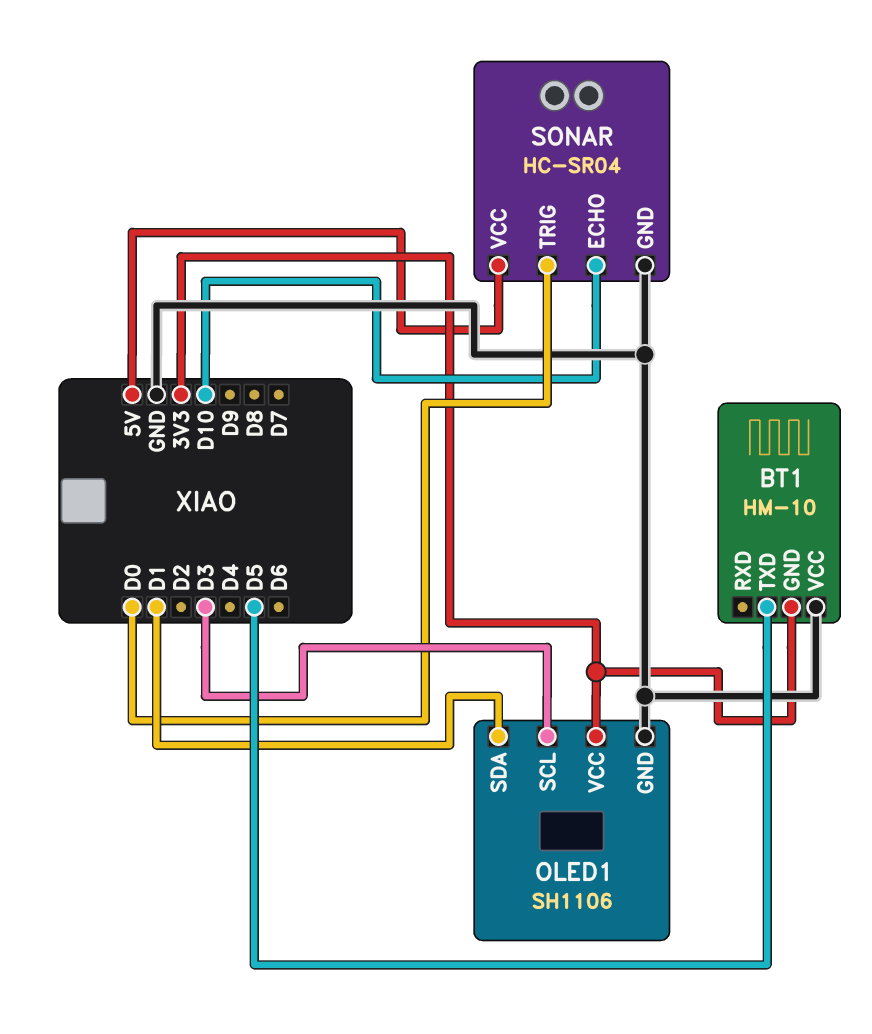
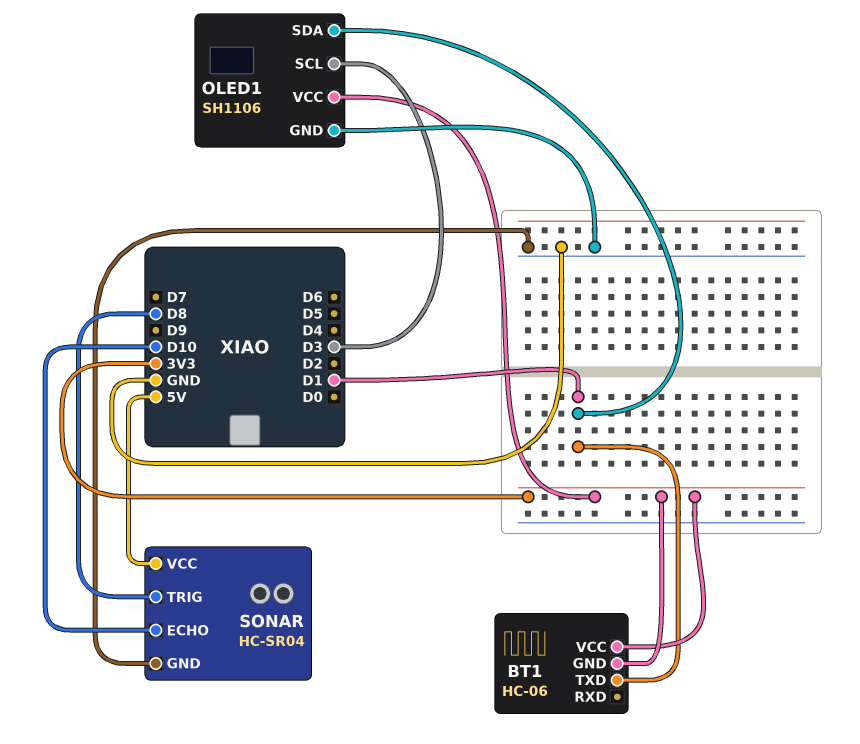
BT1: HM-10 -> HC-06
BT1 pin TXD: D5 -> D1
BT1 pin VCC: GND -> 3V3
SONAR pin TRIG: D0 -> D8

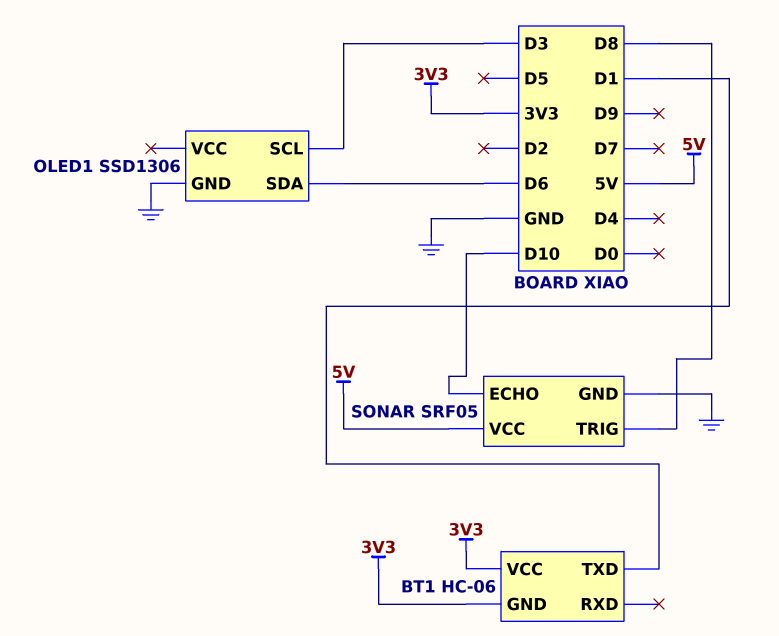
OLED1: SH1106 -> SSD1306
OLED1 pin SDA: D1 -> D6
OLED1 pin VCC: 3V3 -> none
SONAR: HC-SR04 -> SRF05

